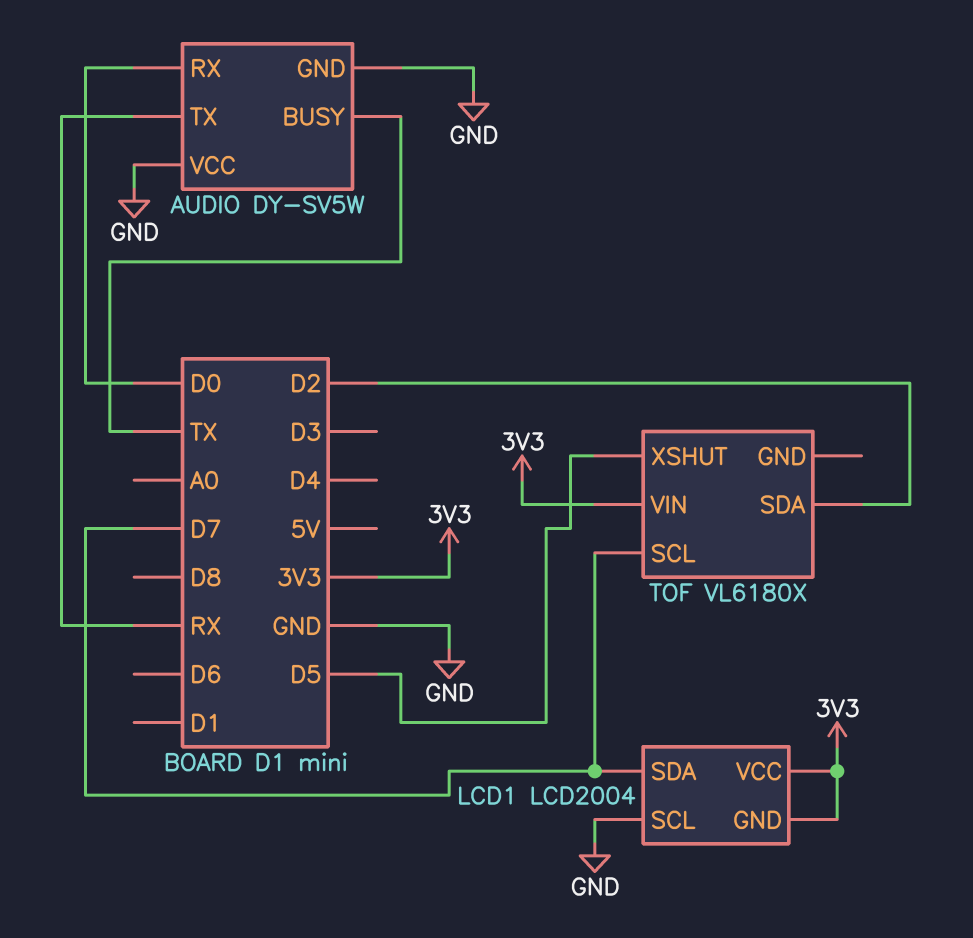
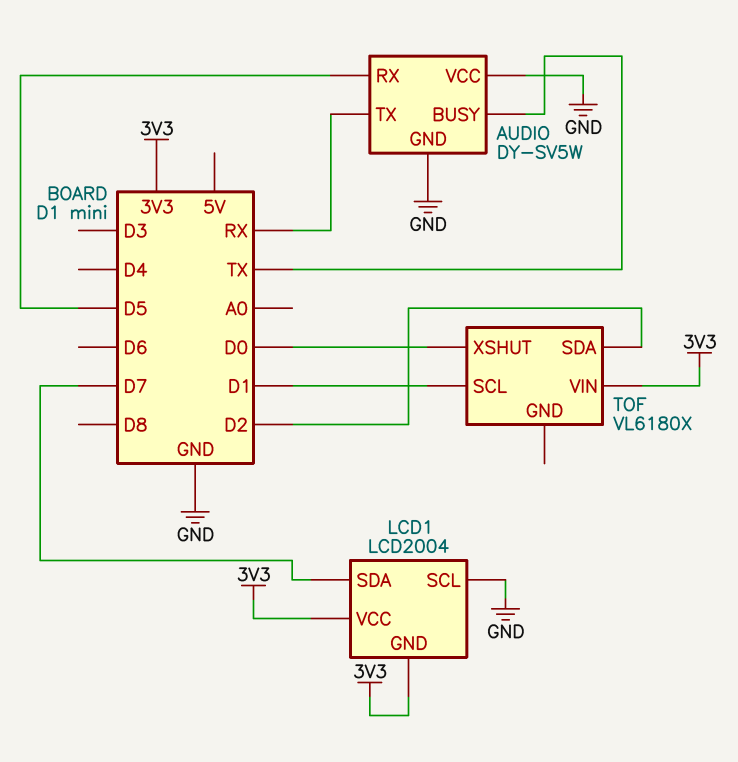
AUDIO pin RX: D0 -> D5
TOF pin SCL: D7 -> D1
TOF pin XSHUT: D5 -> D0

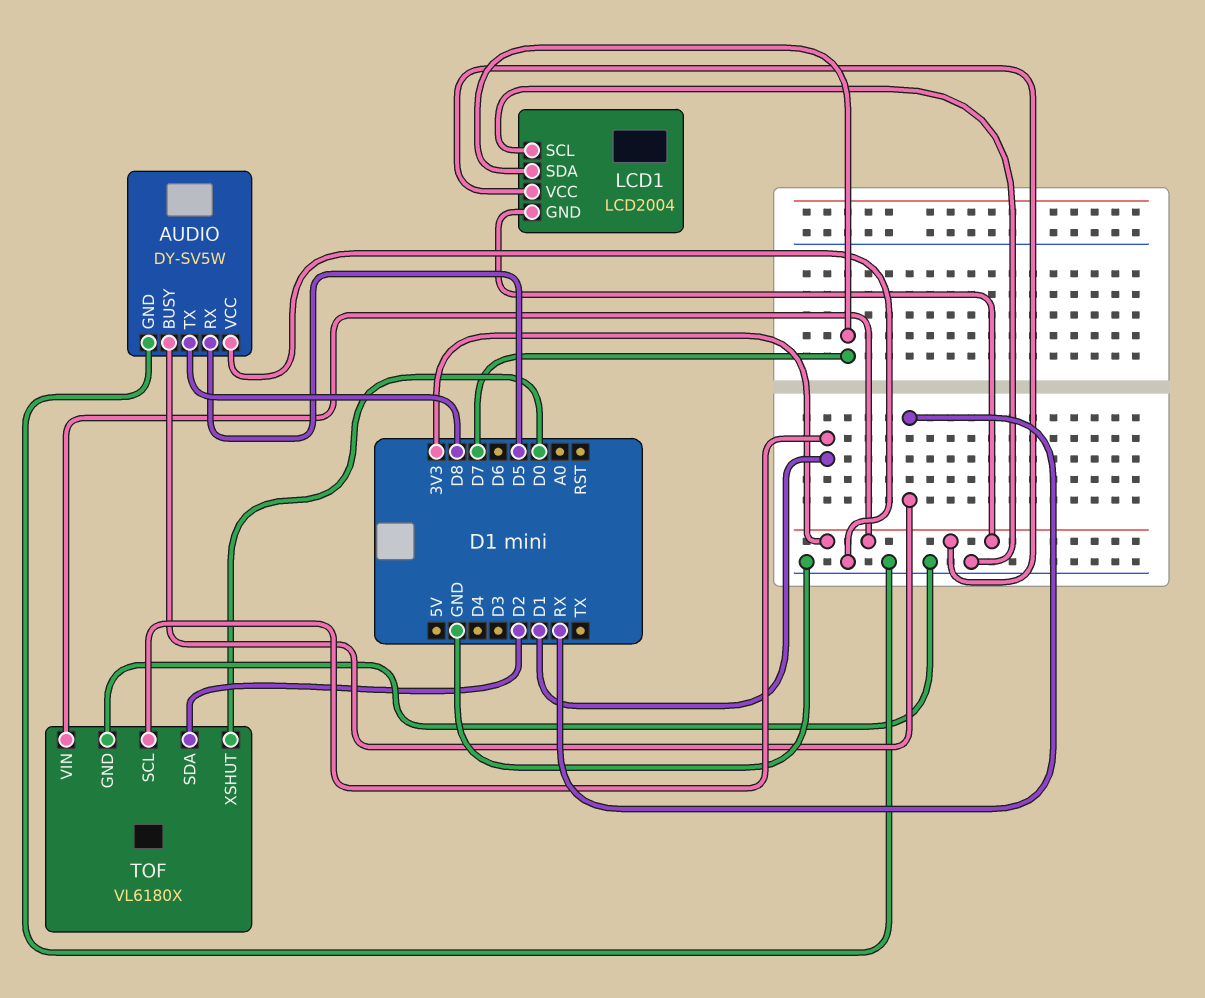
AUDIO pin BUSY: TX -> RX
AUDIO pin TX: RX -> D8
TOF pin GND: none -> GND

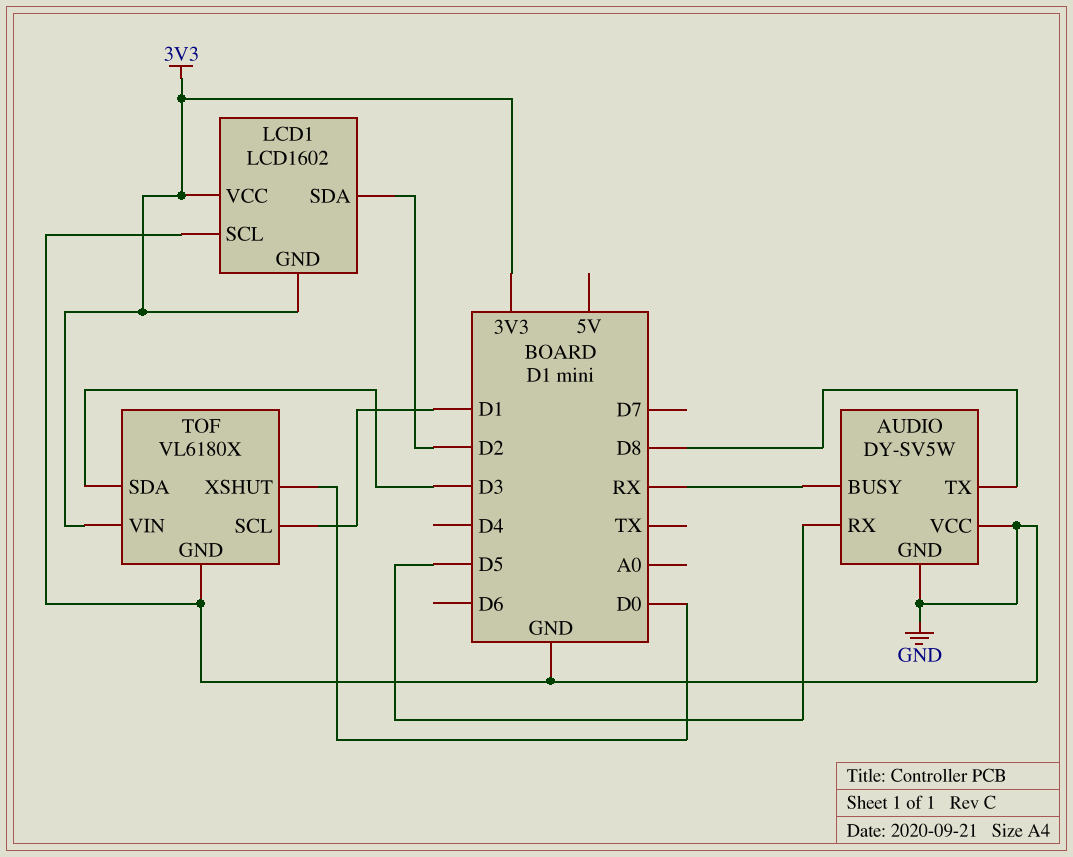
LCD1: LCD2004 -> LCD1602
LCD1 pin SDA: D7 -> D2
TOF pin SDA: D2 -> D3

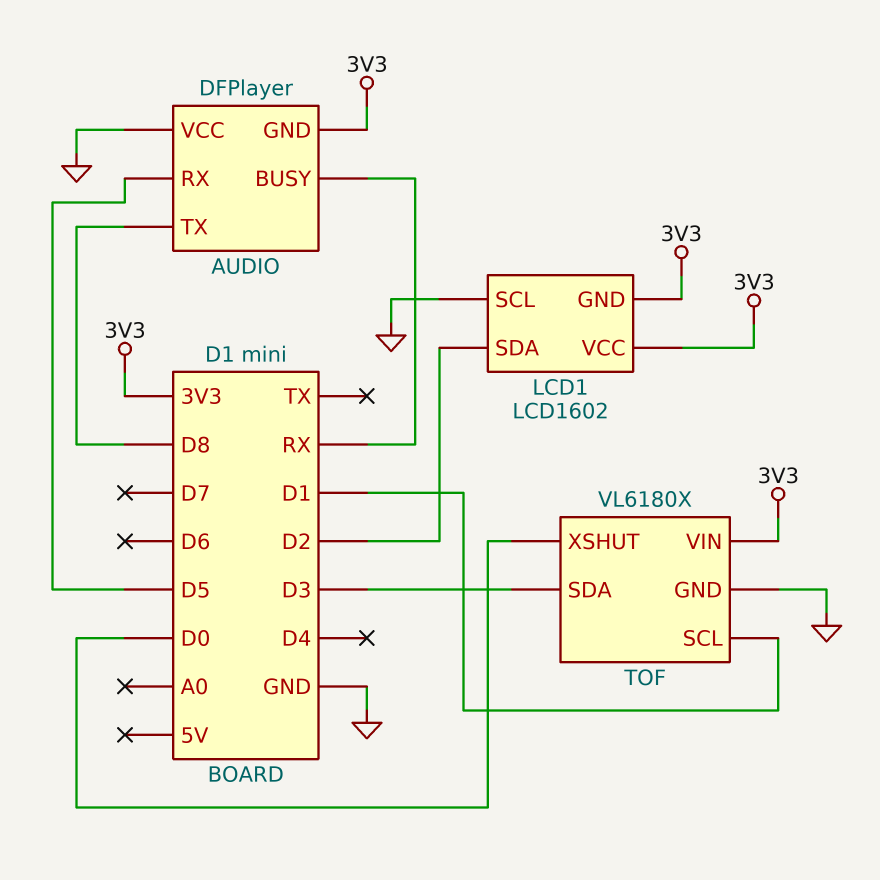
AUDIO: DY-SV5W -> DFPlayer
AUDIO pin GND: GND -> 3V3

